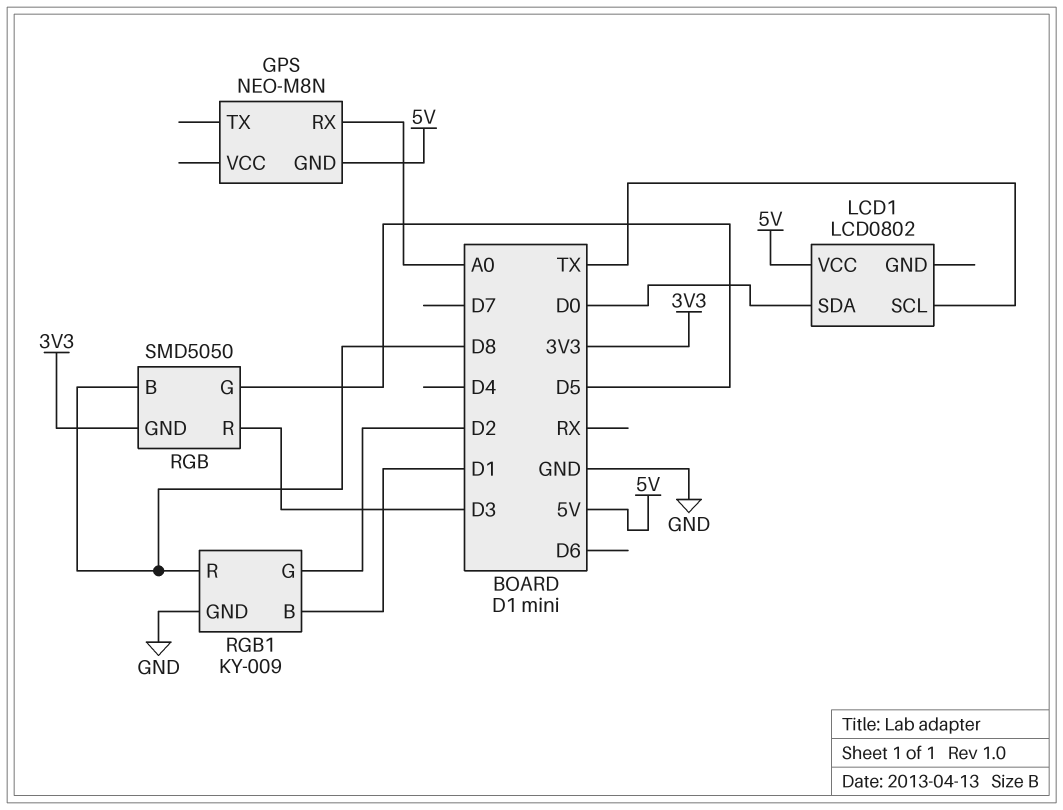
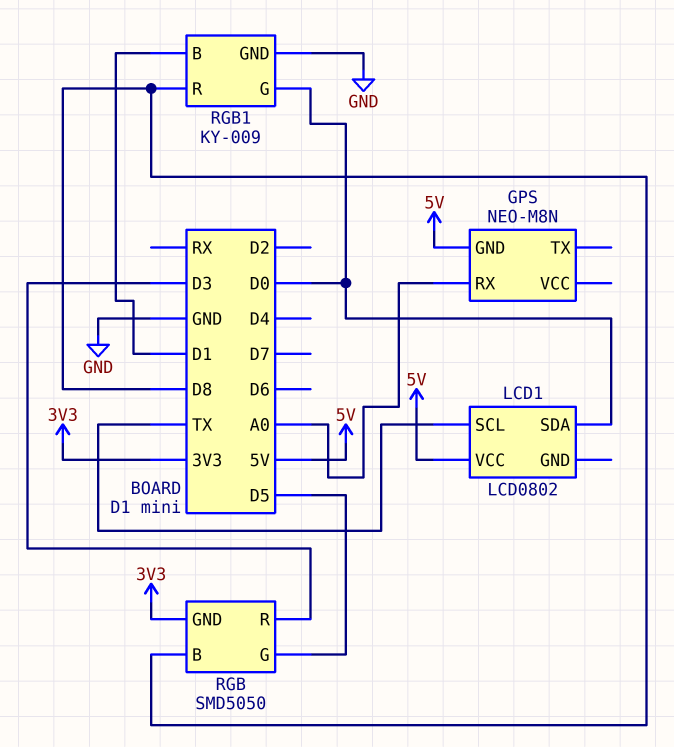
RGB1 pin G: D2 -> D0

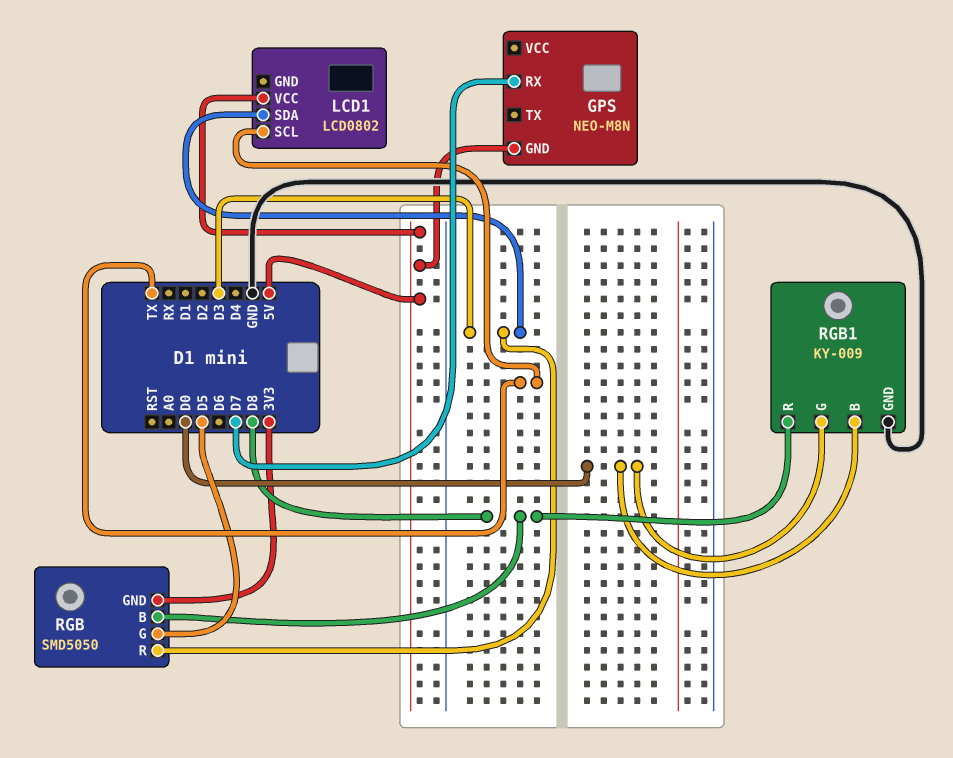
GPS pin RX: A0 -> D7
LCD1 pin SDA: D0 -> D3
RGB1 pin B: D1 -> D0

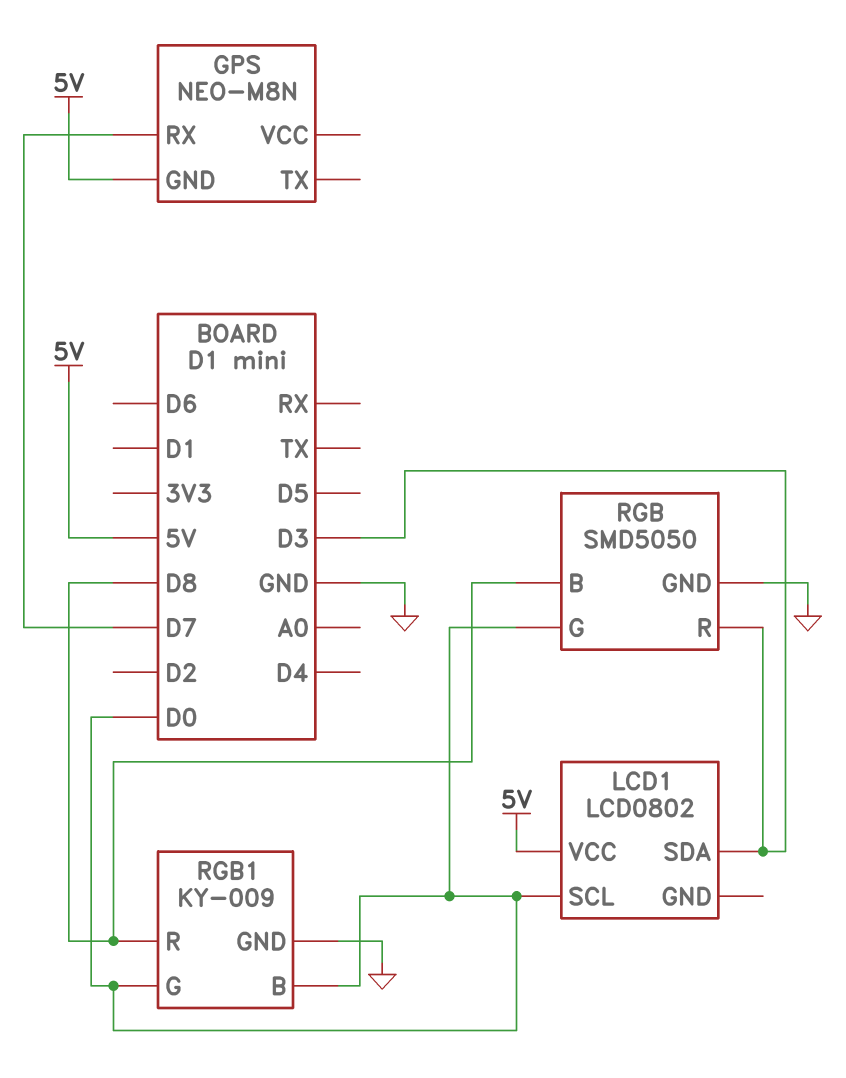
LCD1 pin SCL: TX -> D0
RGB pin G: D5 -> D0
RGB pin GND: 3V3 -> GND

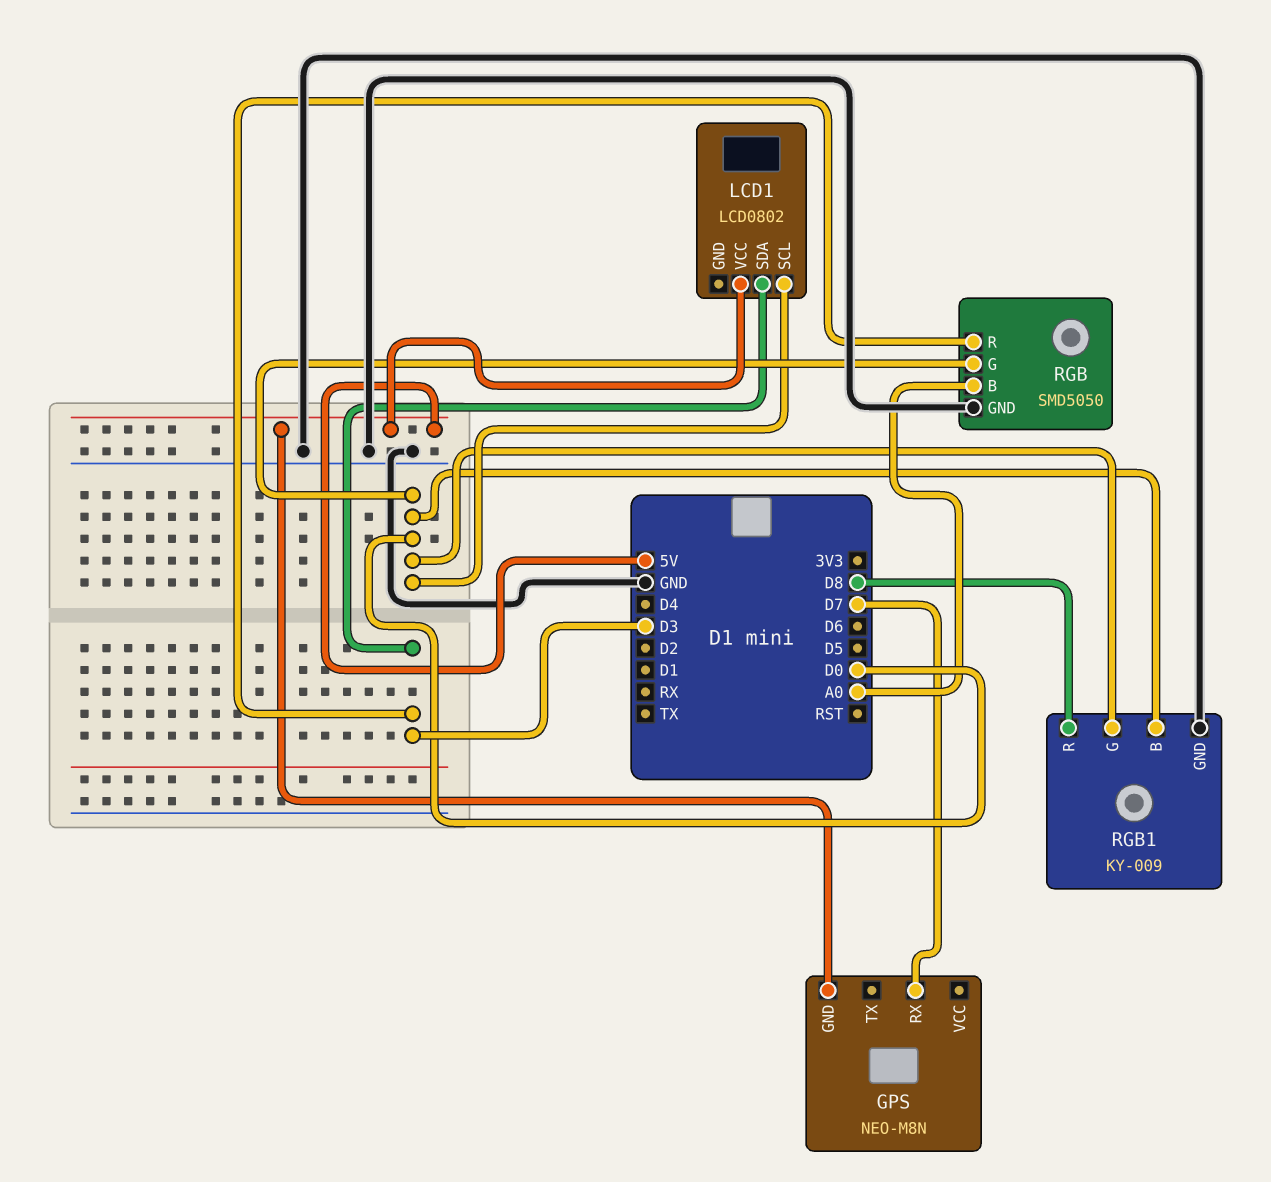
RGB pin B: D8 -> A0

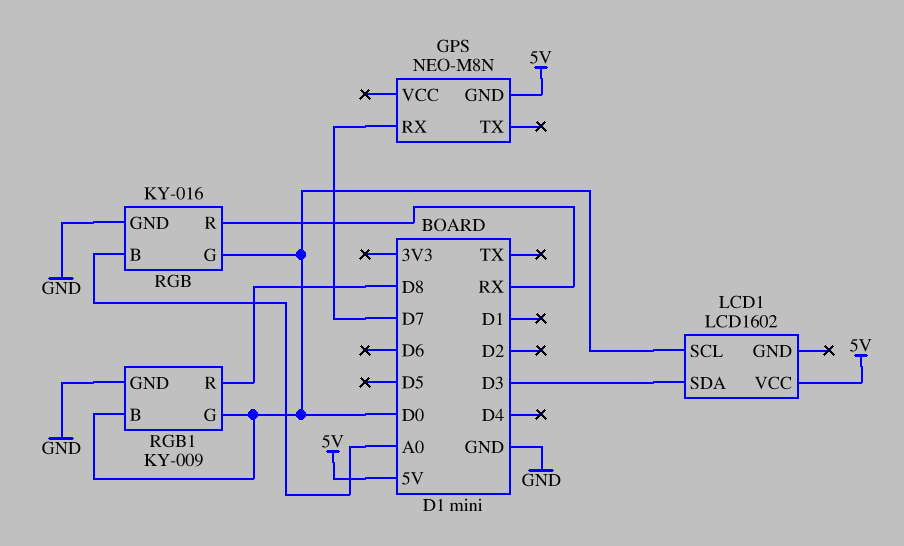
LCD1: LCD0802 -> LCD1602
RGB: SMD5050 -> KY-016
RGB pin R: D3 -> RX

